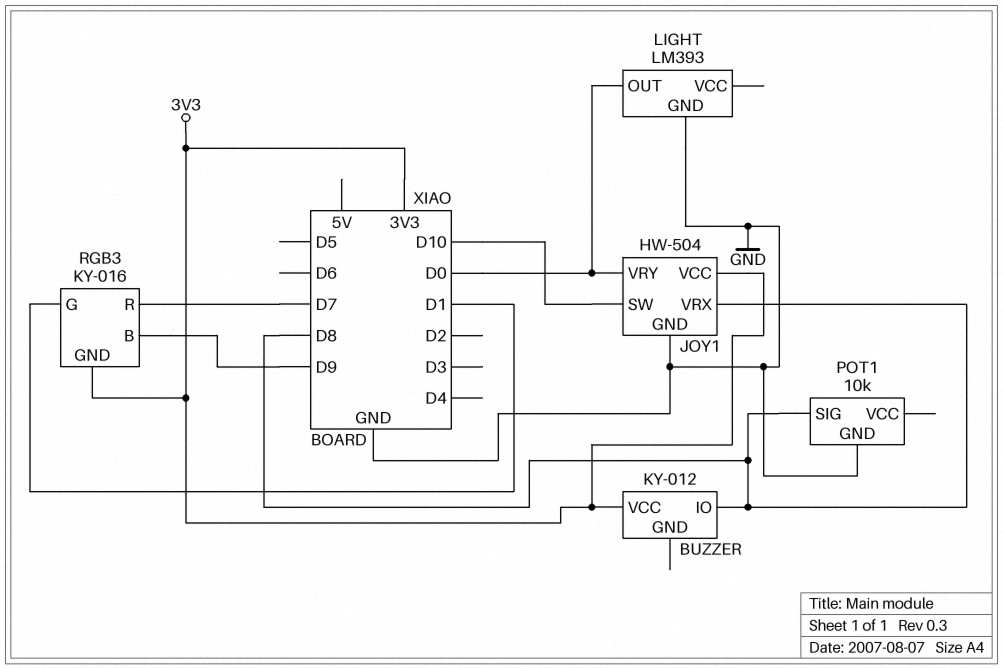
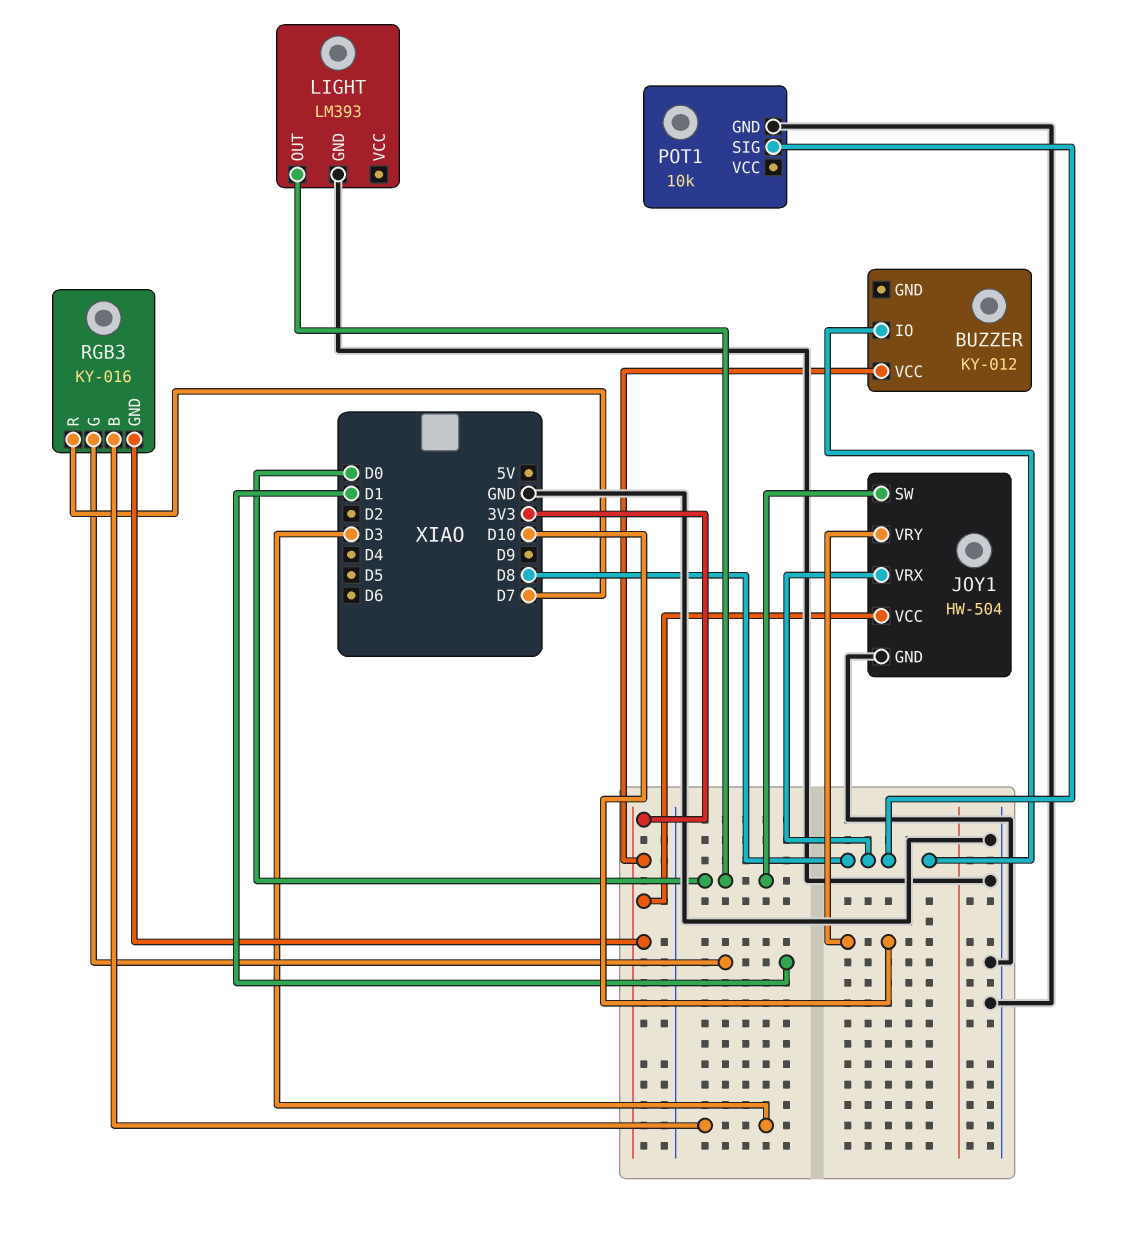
JOY1 pin SW: D10 -> D0
JOY1 pin VRY: D0 -> D10
RGB3 pin B: D9 -> D3

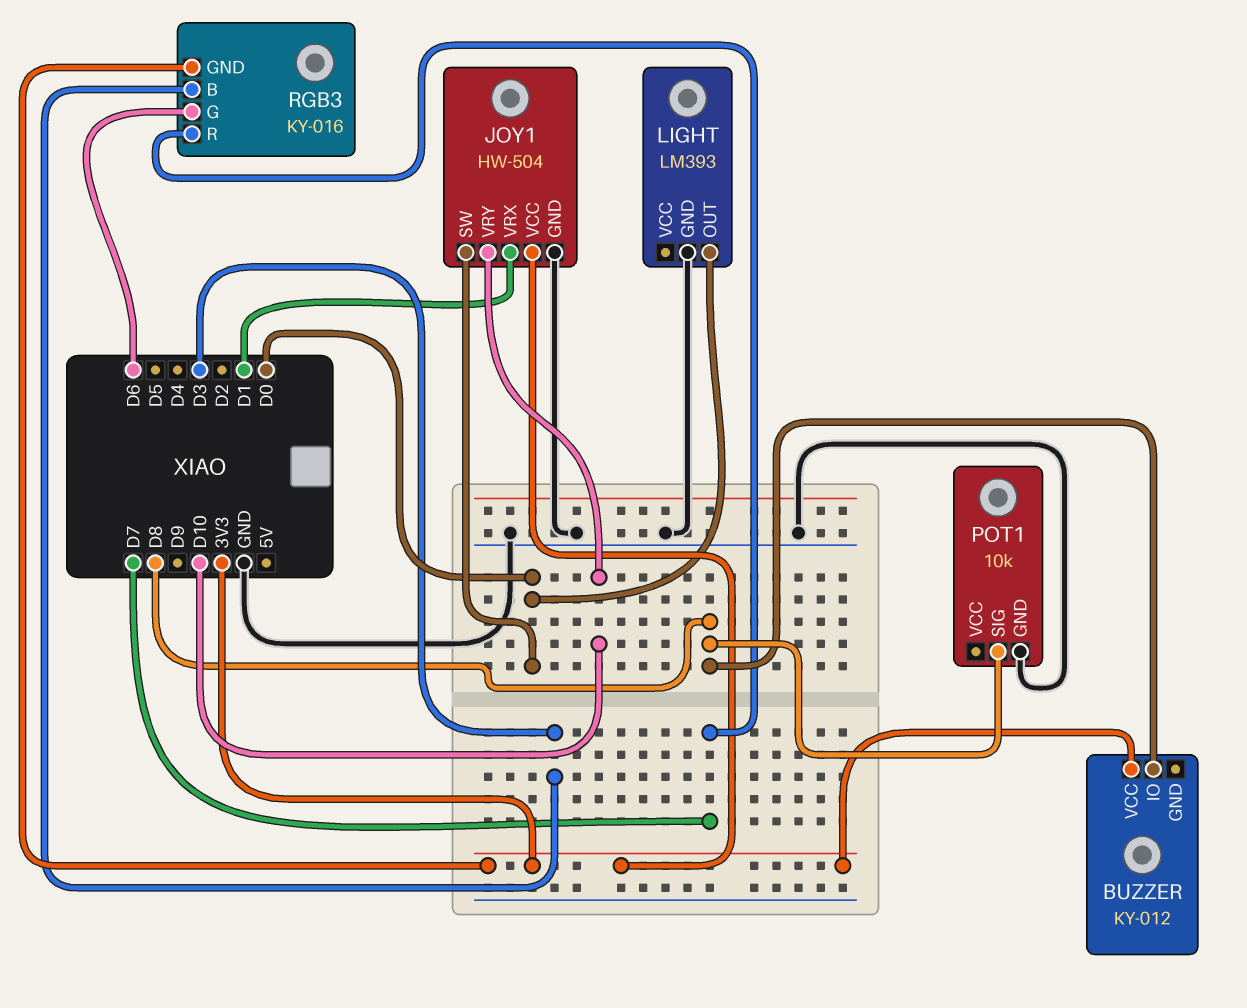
JOY1 pin VRX: D8 -> D1
RGB3 pin G: D1 -> D6

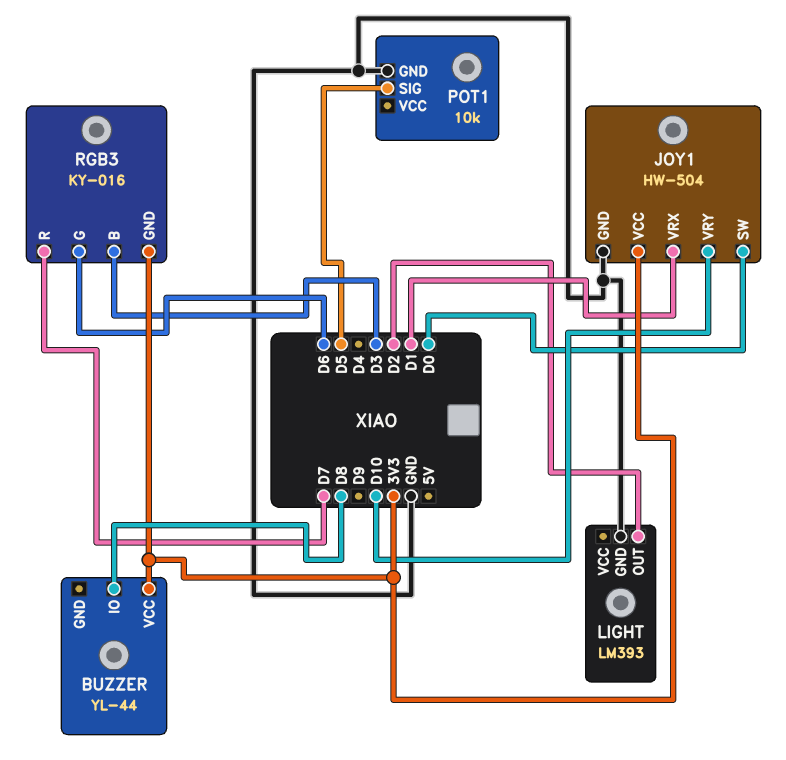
BUZZER: KY-012 -> YL-44
LIGHT pin OUT: D0 -> D2
POT1 pin SIG: D8 -> D5

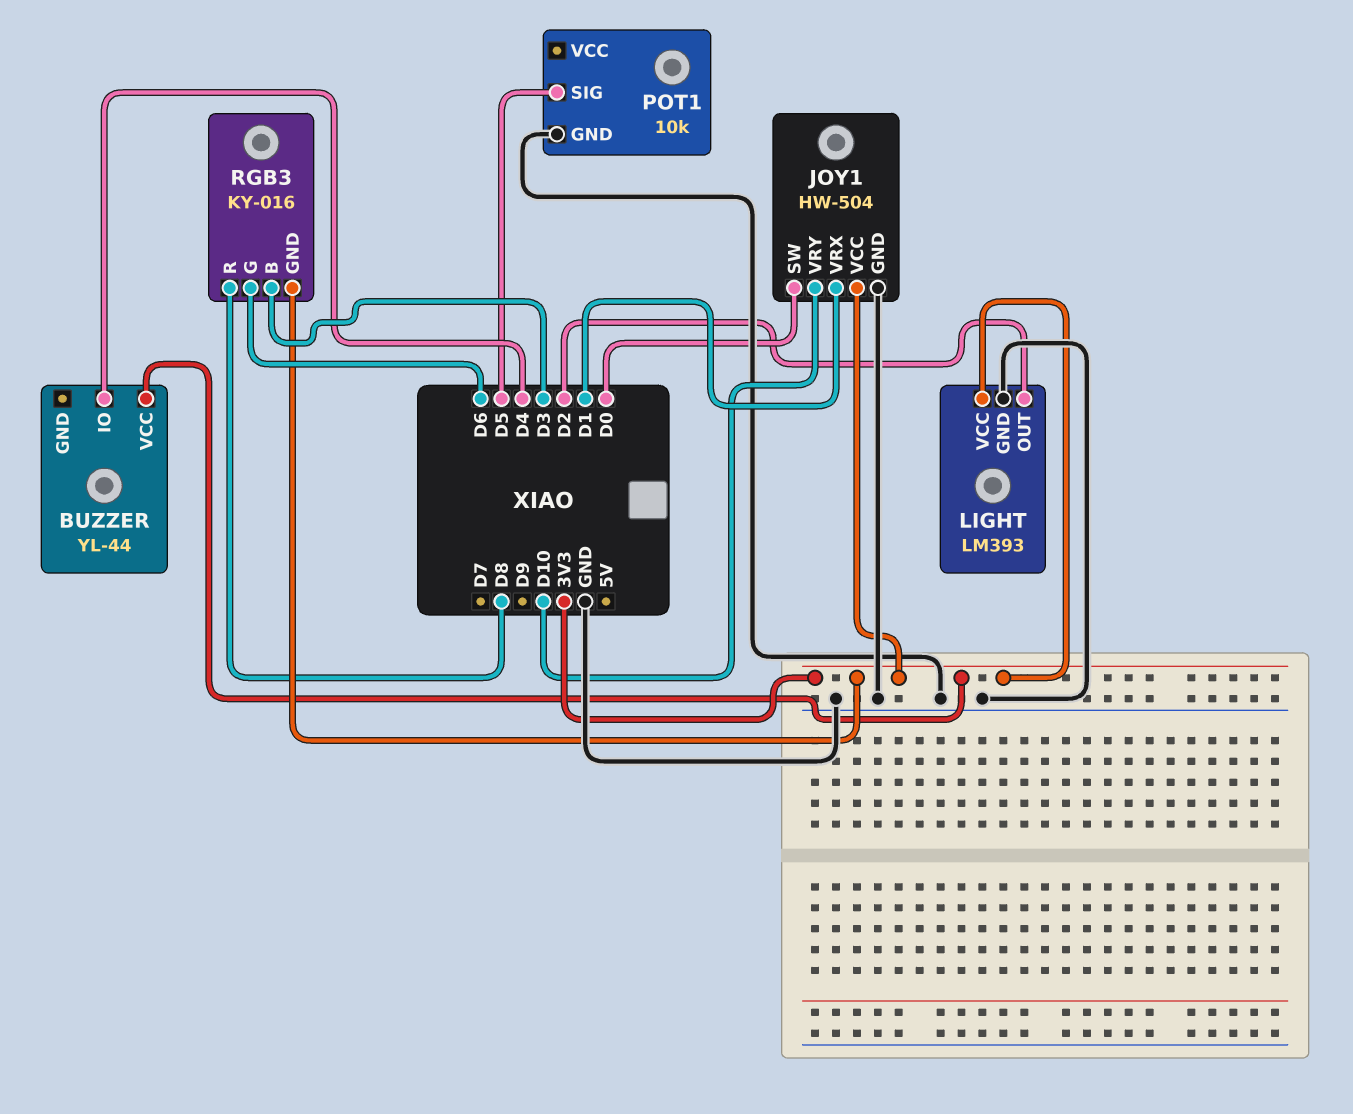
BUZZER pin IO: D8 -> D4
LIGHT pin VCC: none -> 3V3
RGB3 pin R: D7 -> D8

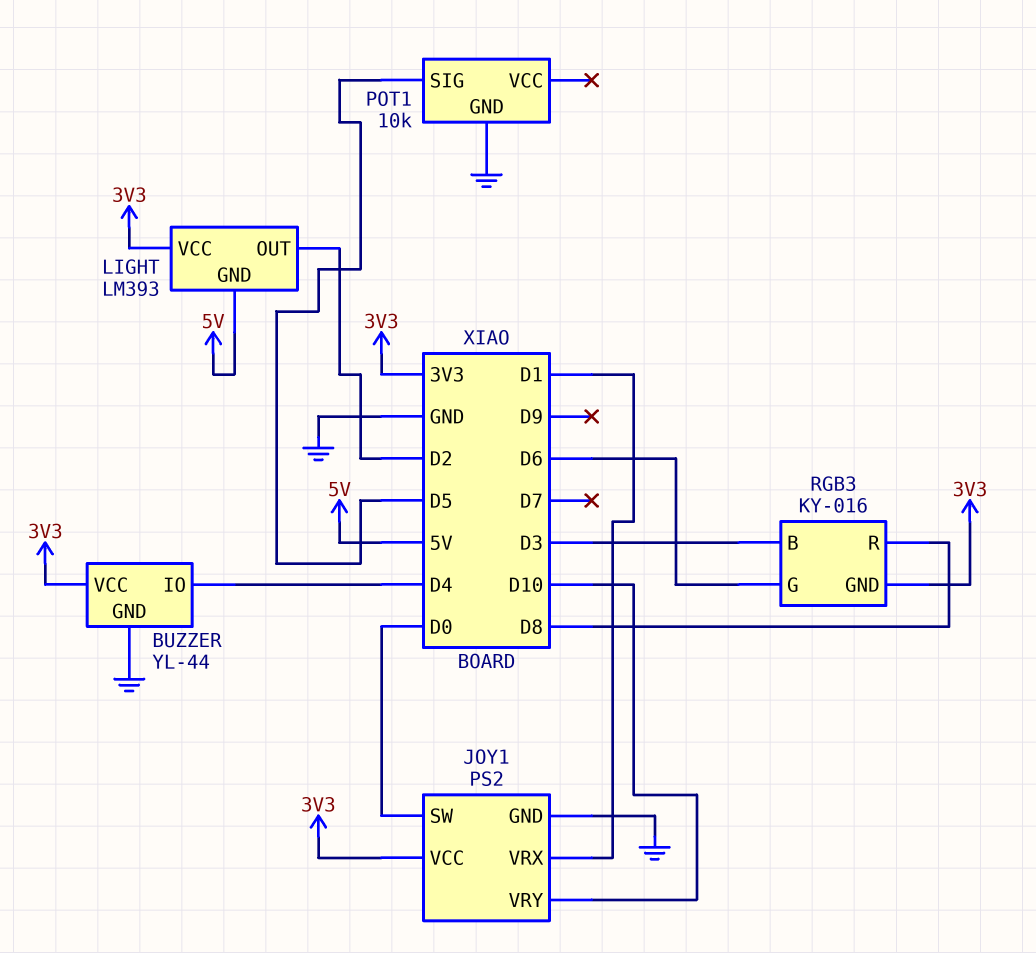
BUZZER pin GND: none -> GND
JOY1: HW-504 -> PS2
LIGHT pin GND: GND -> 5V

